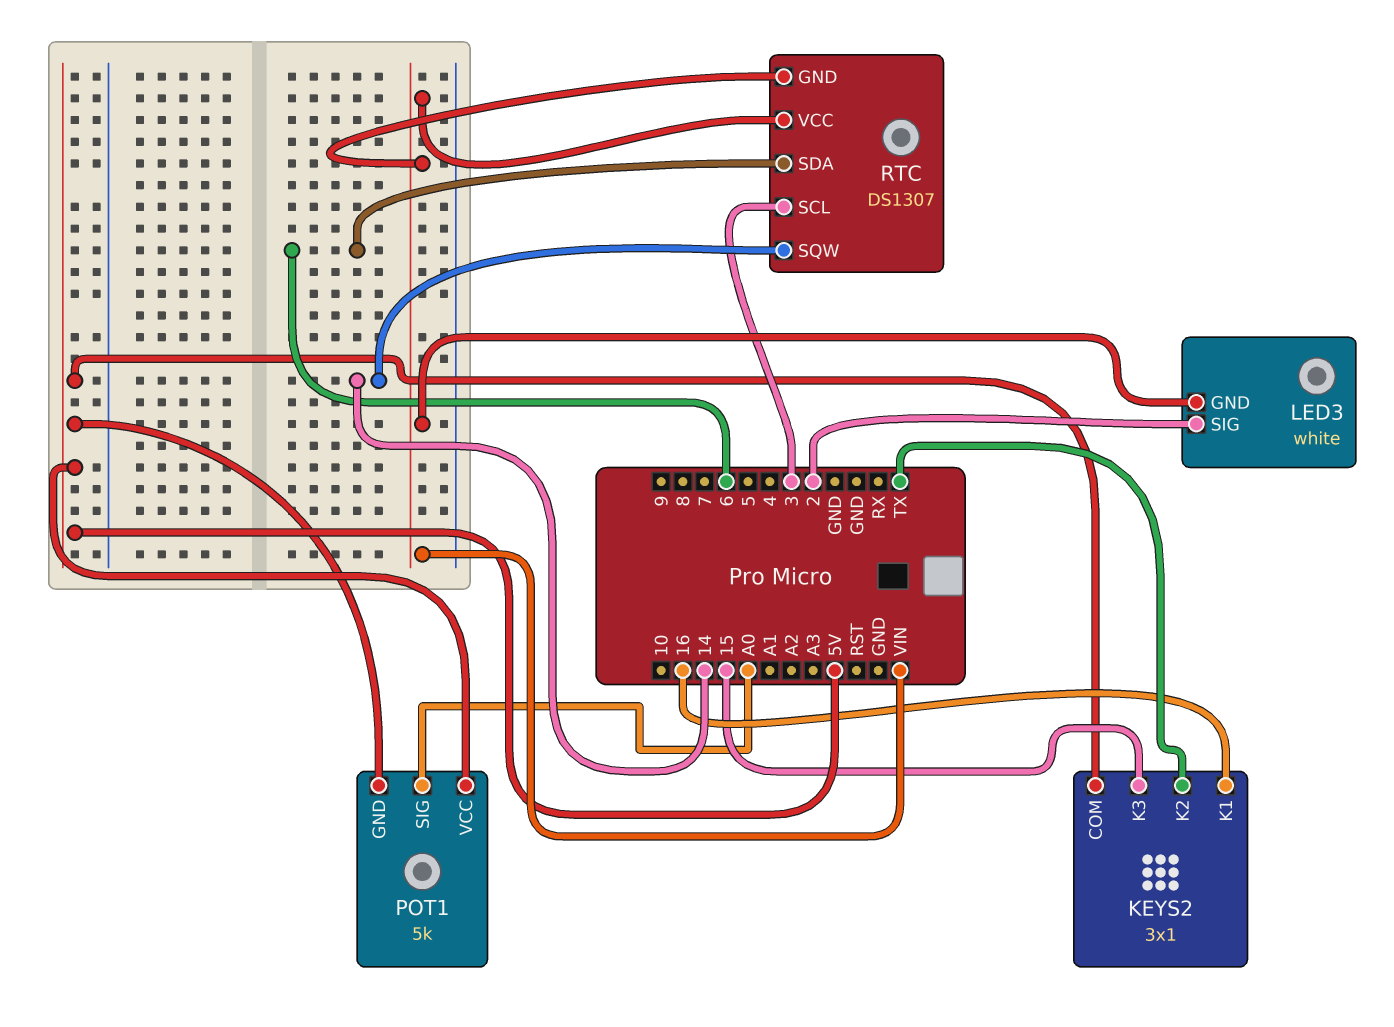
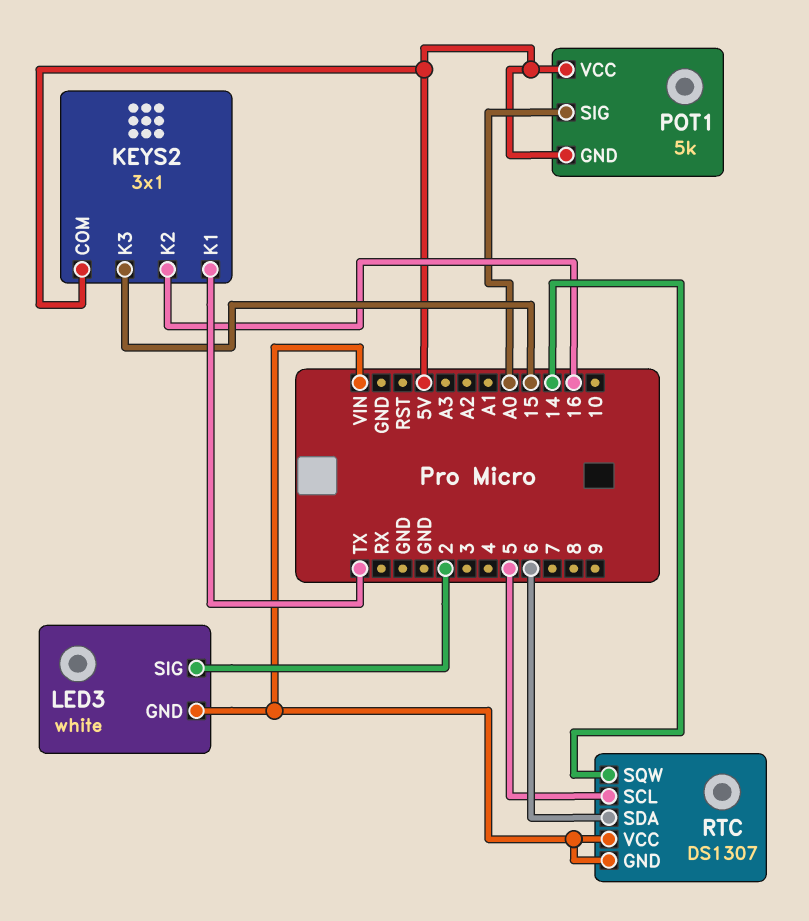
KEYS2 pin K1: 16 -> TX
KEYS2 pin K2: TX -> 16
RTC pin SCL: 3 -> 5

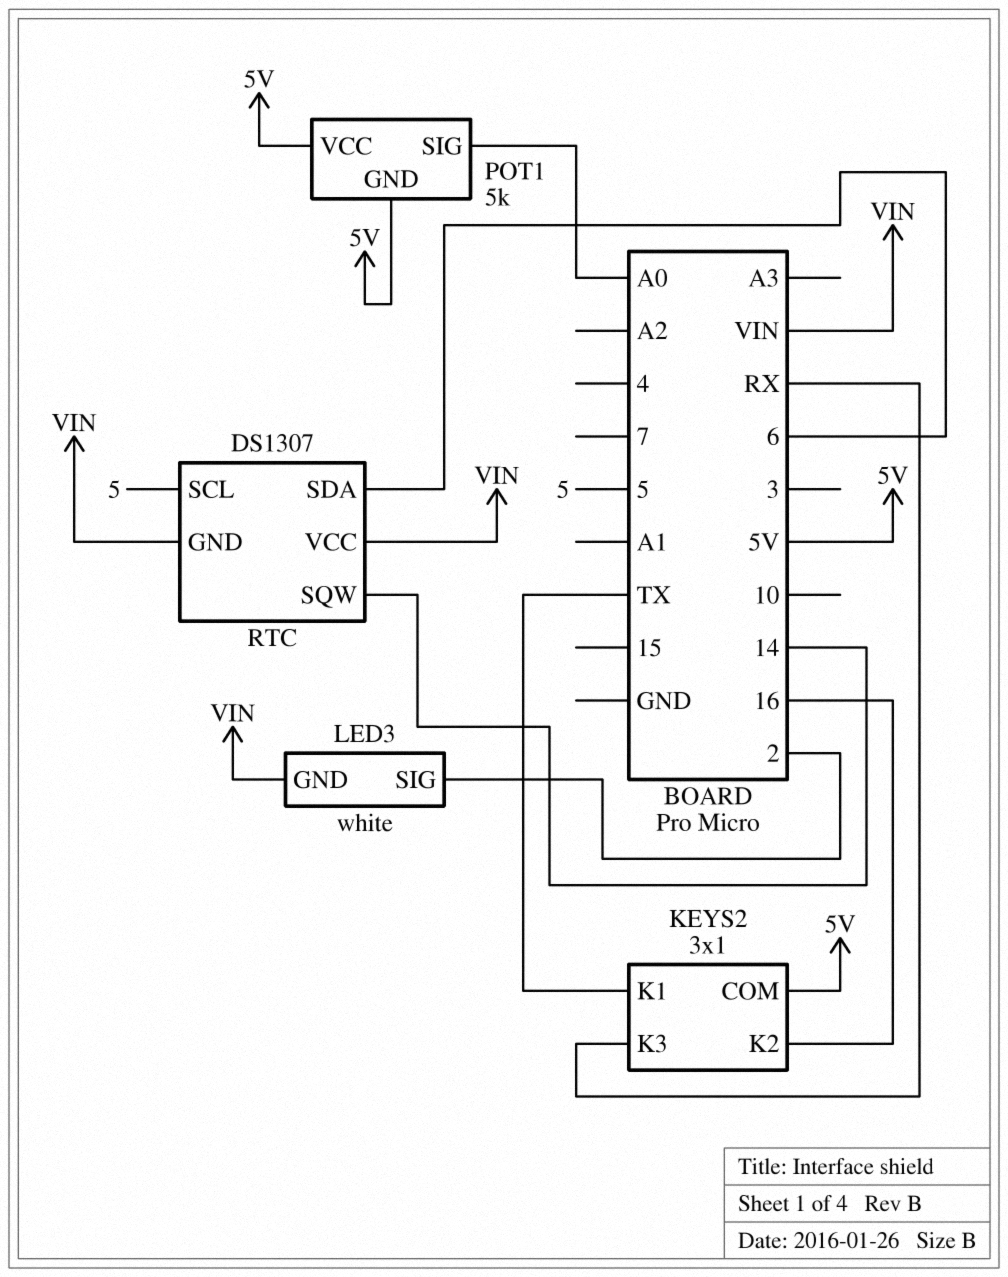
KEYS2 pin K3: 15 -> RX

